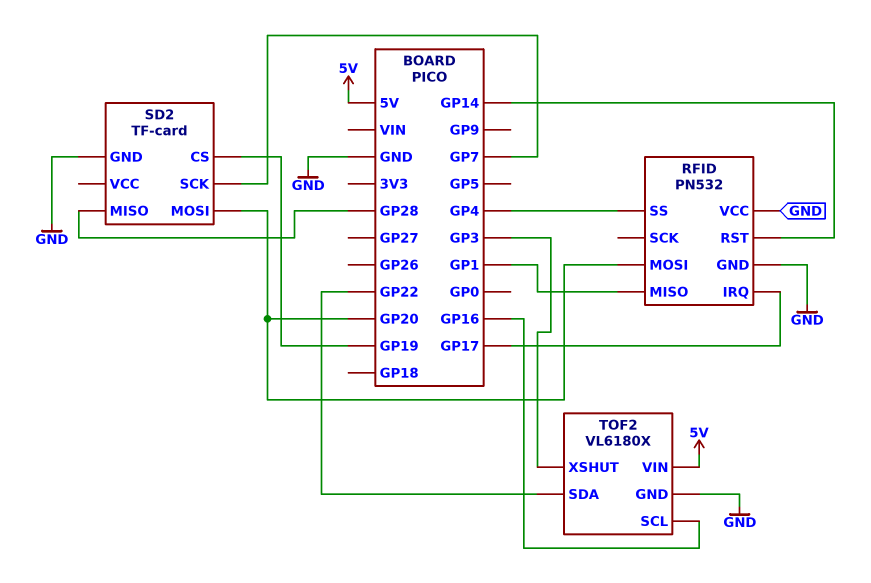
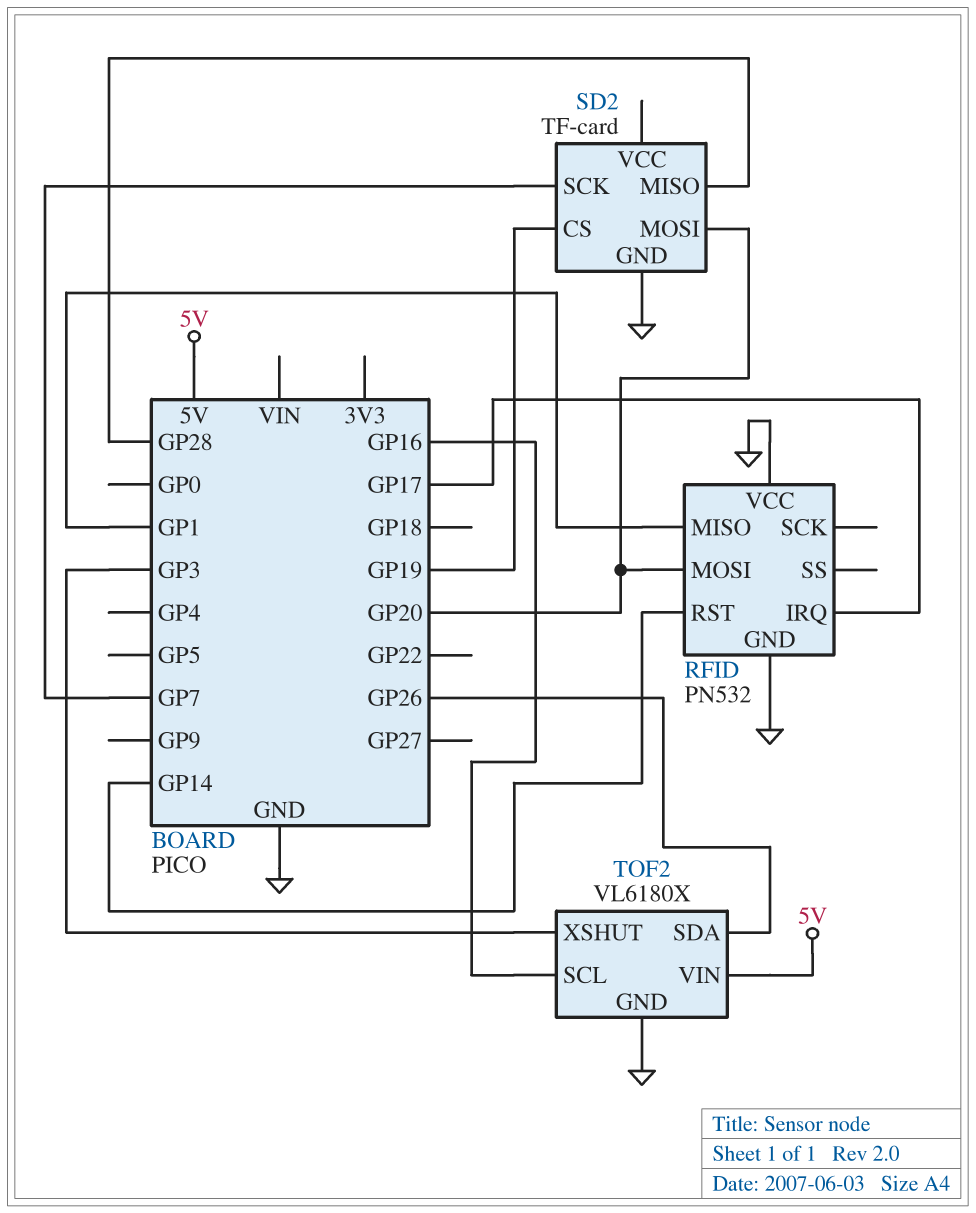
RFID pin SS: GP4 -> none
TOF2 pin SDA: GP22 -> GP26

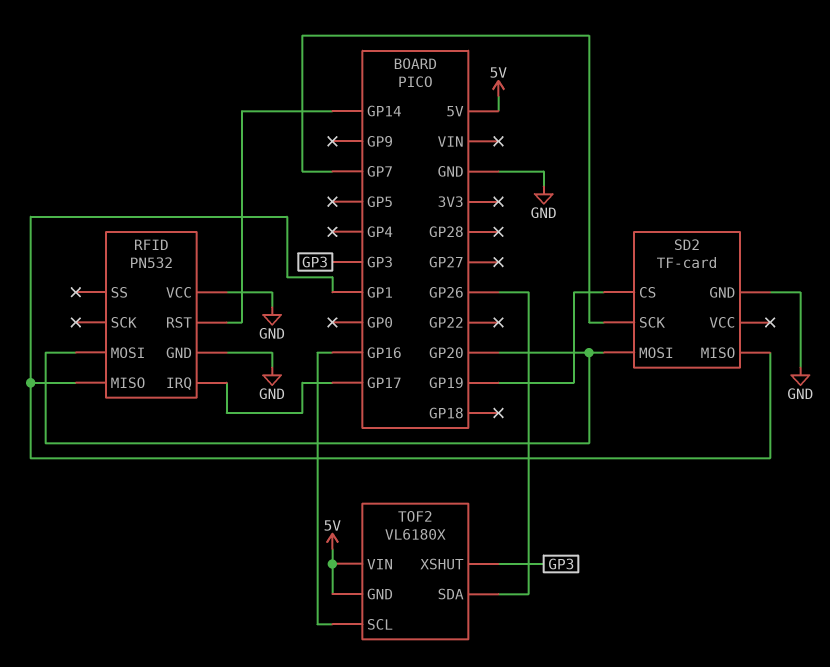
SD2 pin MISO: GP28 -> GP1
TOF2 pin GND: GND -> 5V

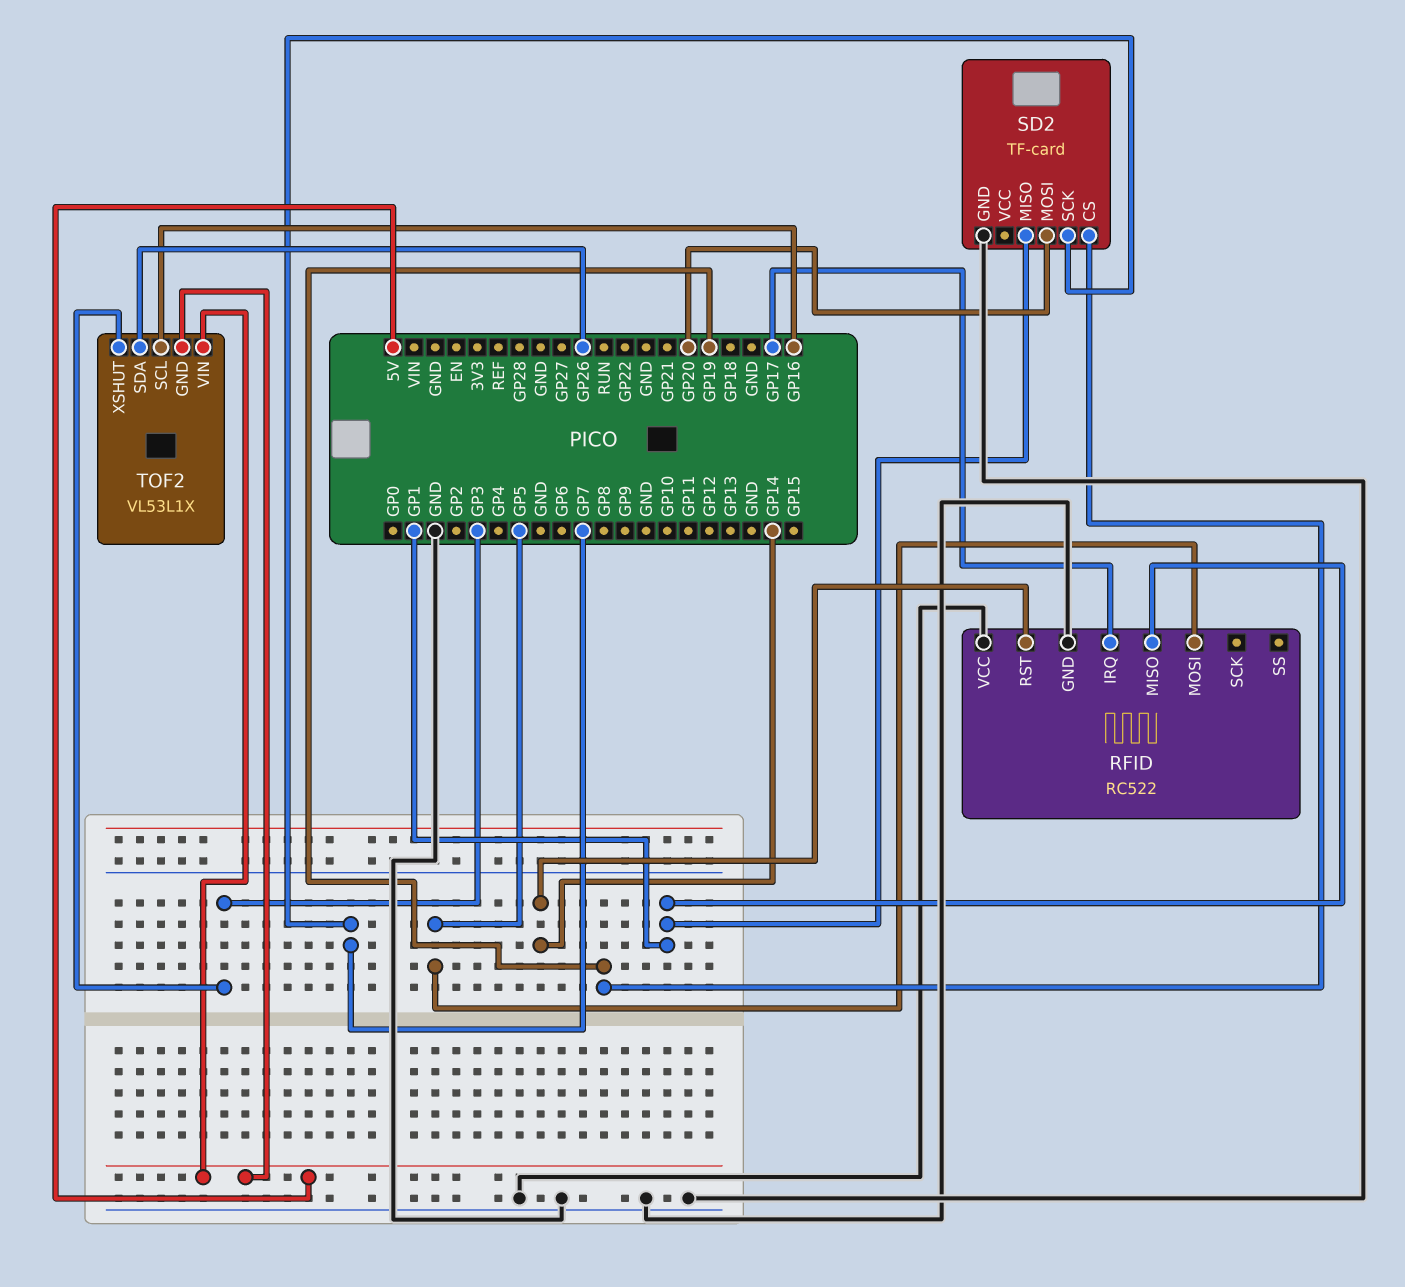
RFID: PN532 -> RC522
RFID pin MOSI: GP20 -> GP5
TOF2: VL6180X -> VL53L1X

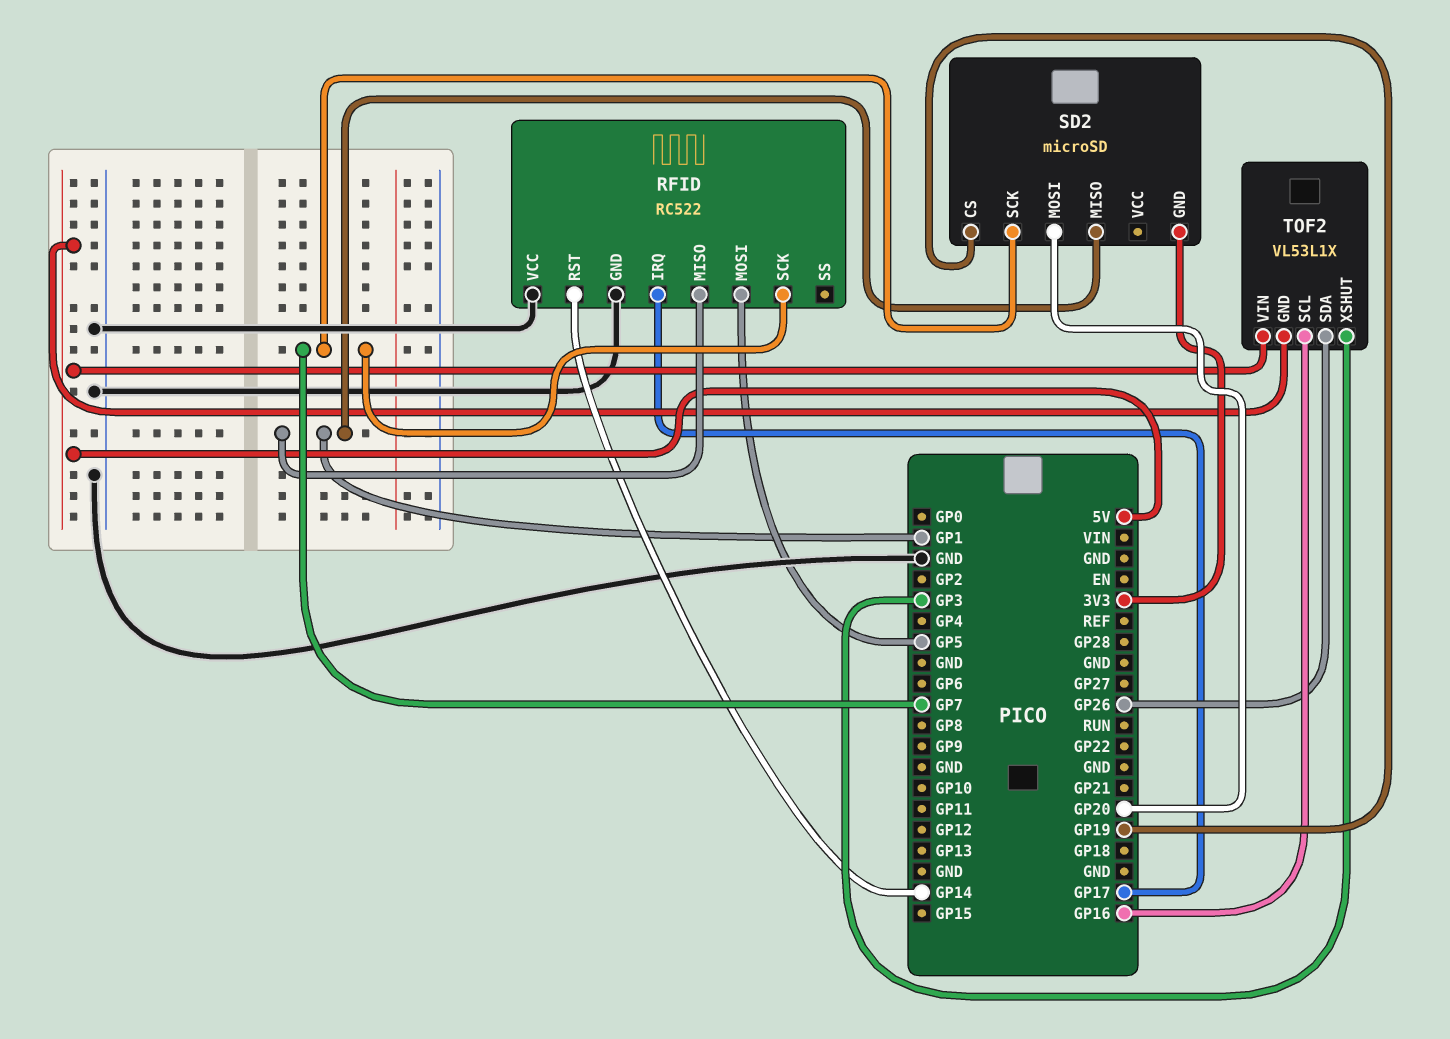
RFID pin SCK: none -> GP7
SD2: TF-card -> microSD
SD2 pin GND: GND -> 3V3

